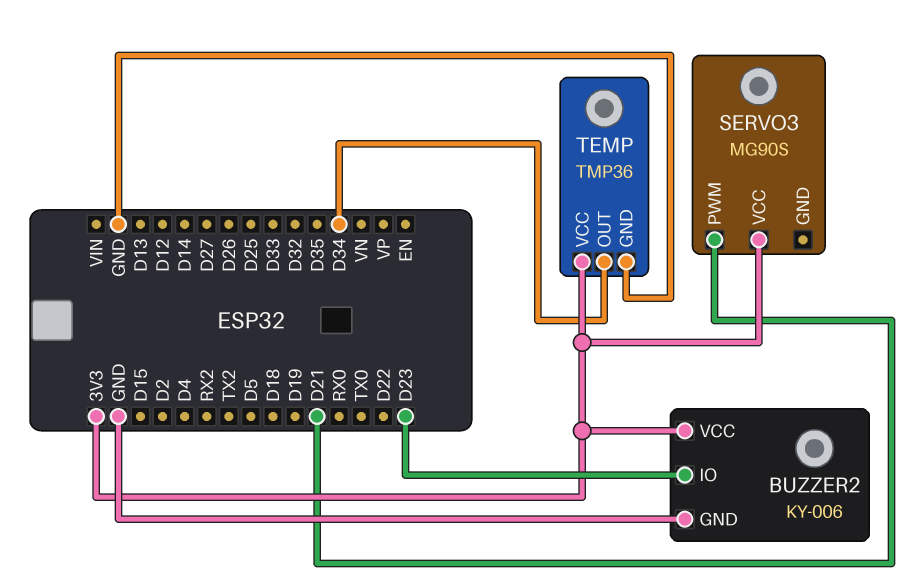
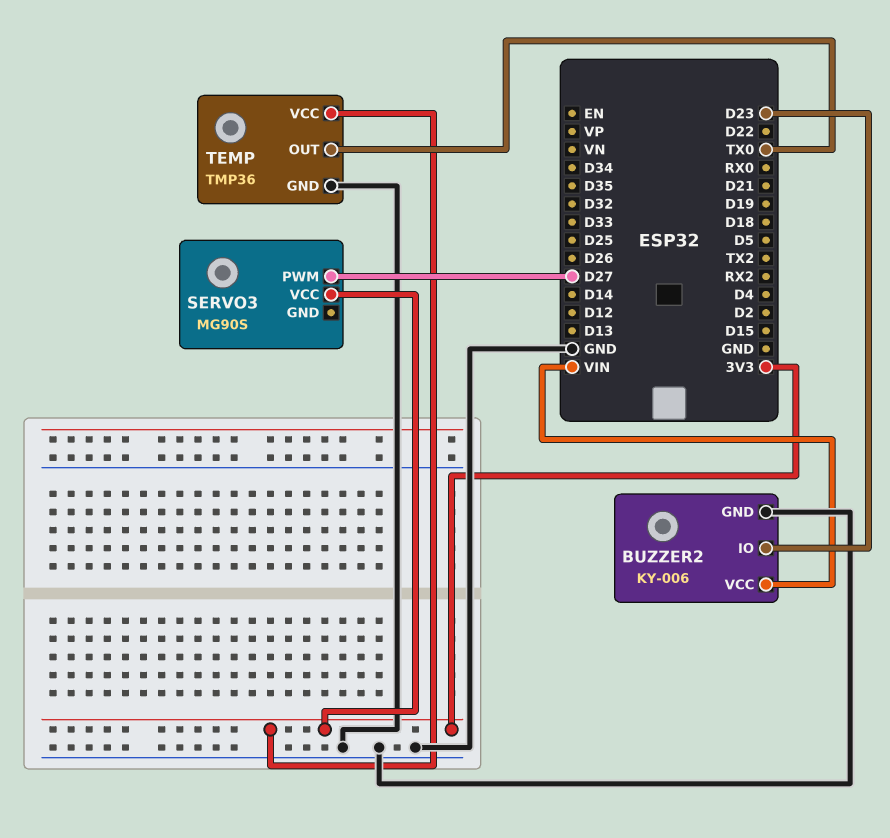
BUZZER2 pin VCC: 3V3 -> VIN
SERVO3 pin PWM: D21 -> D27
TEMP pin OUT: D34 -> TX0

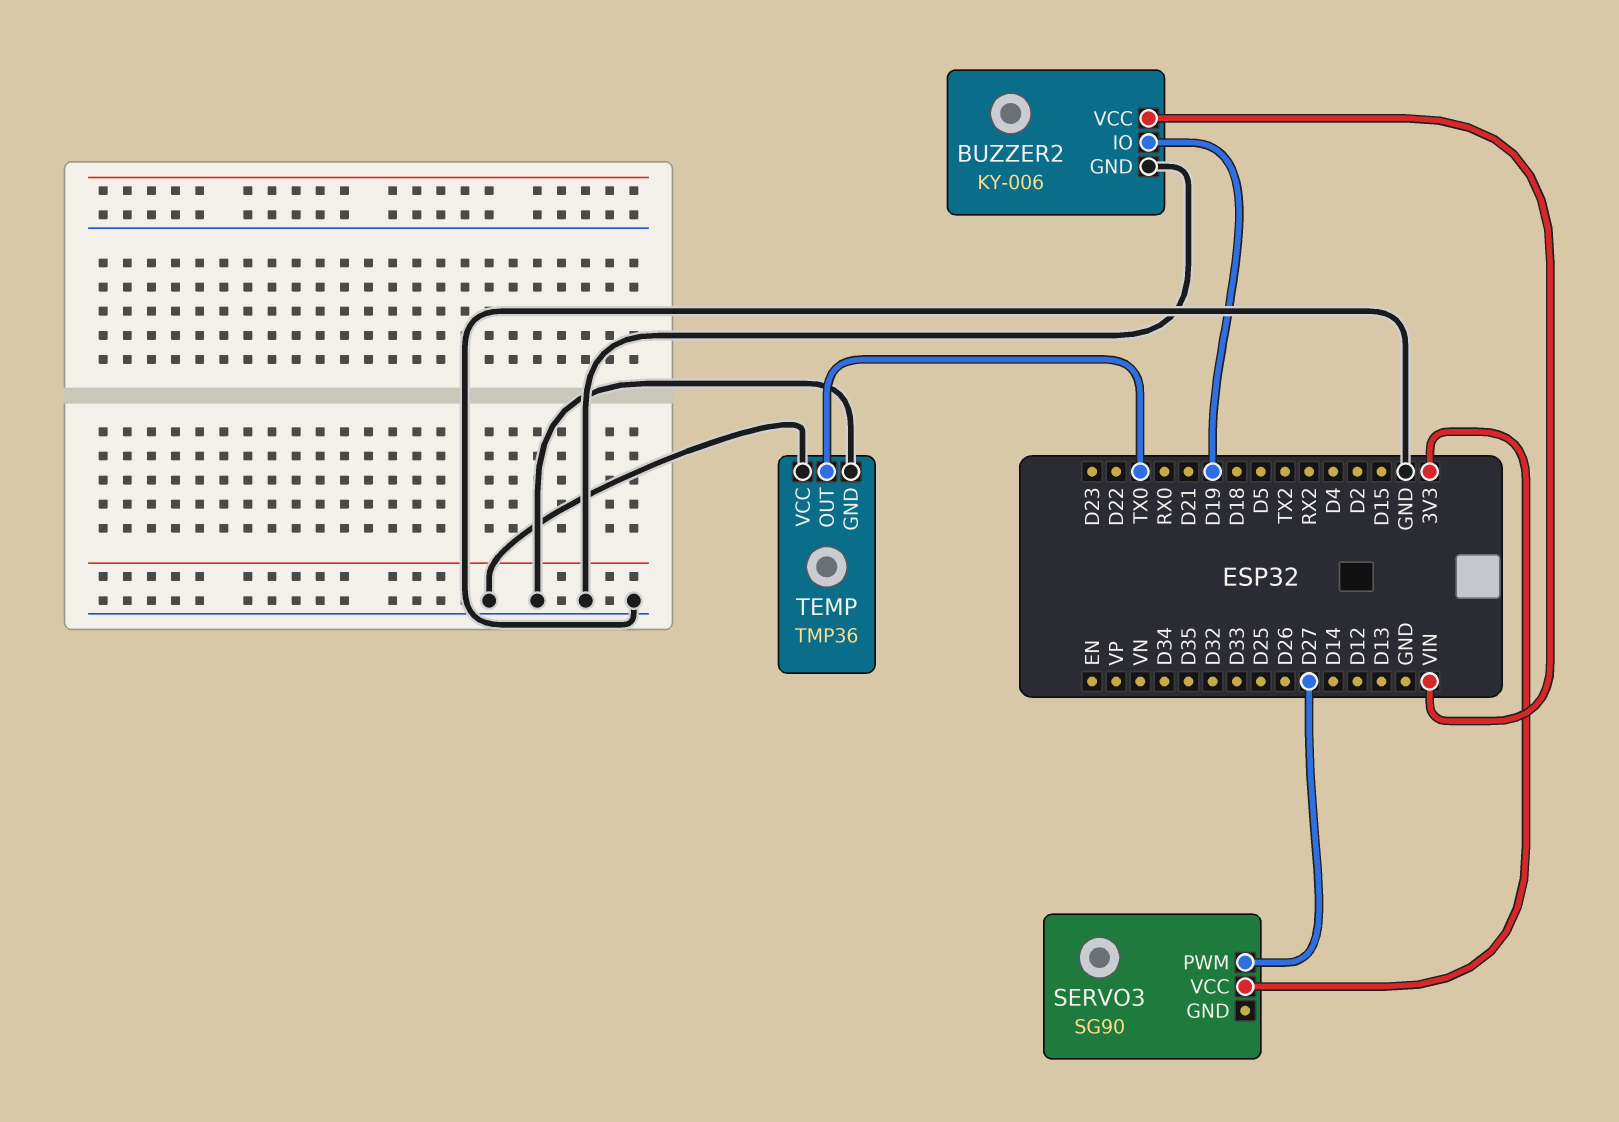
BUZZER2 pin IO: D23 -> D19
SERVO3: MG90S -> SG90
TEMP pin VCC: 3V3 -> GND

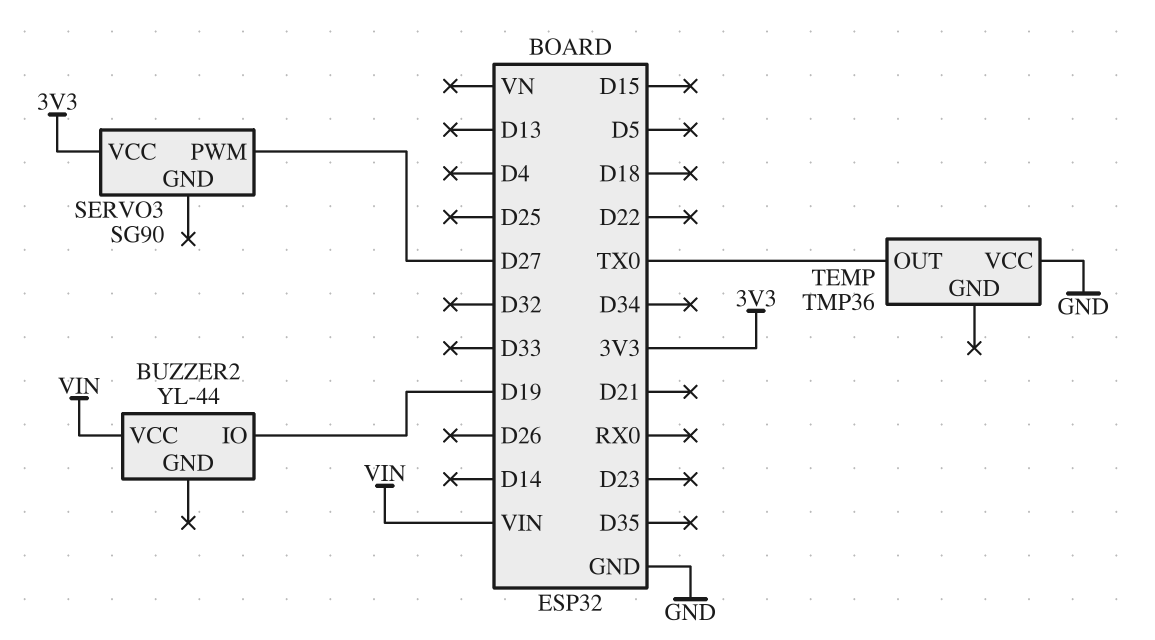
BUZZER2: KY-006 -> YL-44
BUZZER2 pin GND: GND -> none
TEMP pin GND: GND -> none

